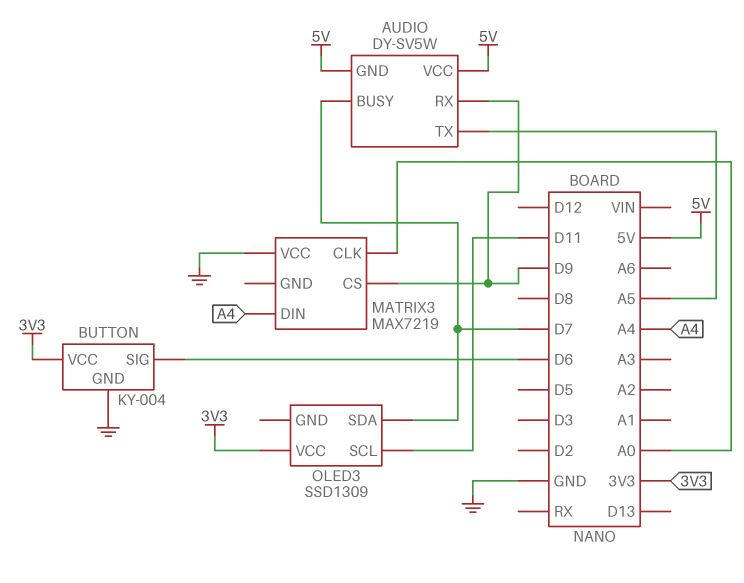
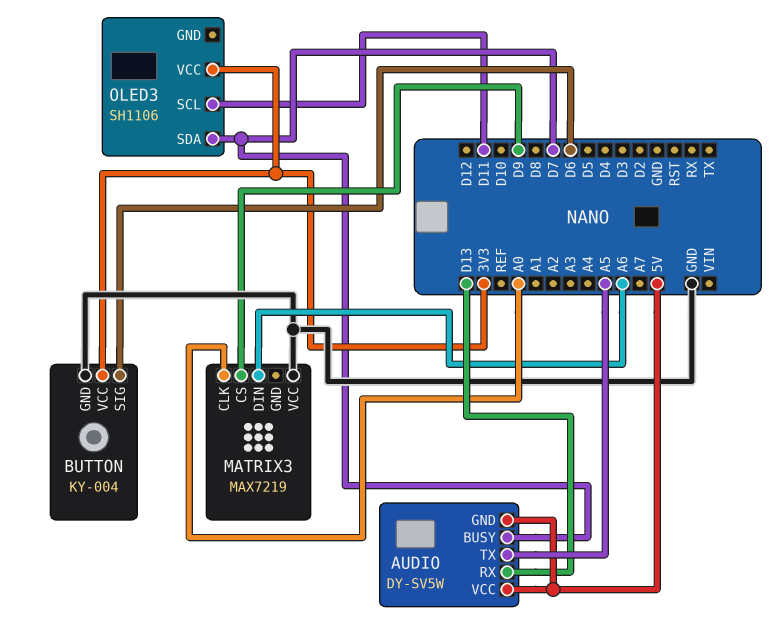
AUDIO pin RX: D9 -> D13
MATRIX3 pin DIN: A4 -> A6
OLED3: SSD1309 -> SH1106

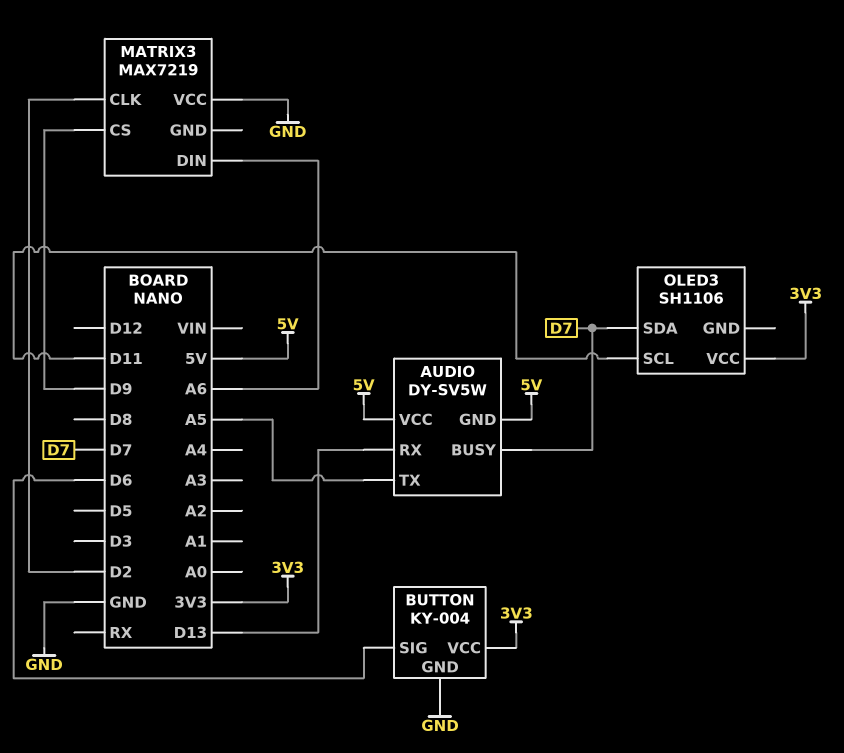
MATRIX3 pin CLK: A0 -> D2

